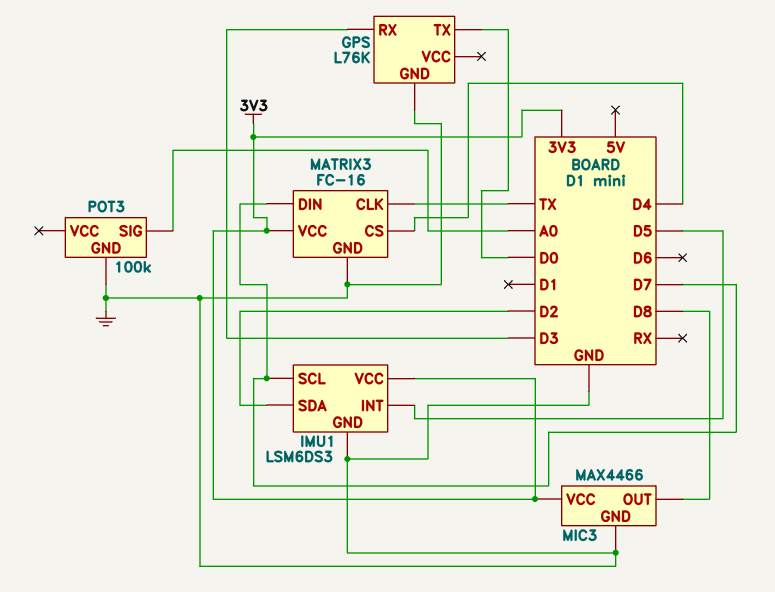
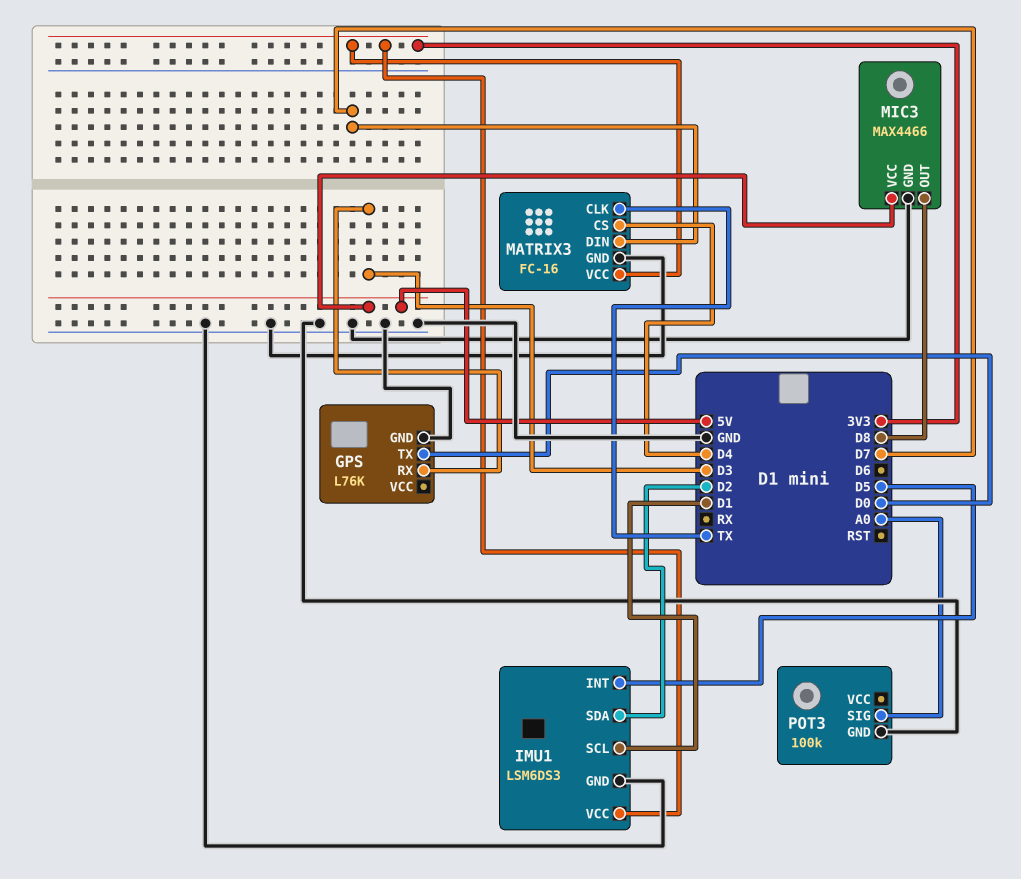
IMU1 pin SCL: D7 -> D1
MIC3 pin VCC: 3V3 -> 5V

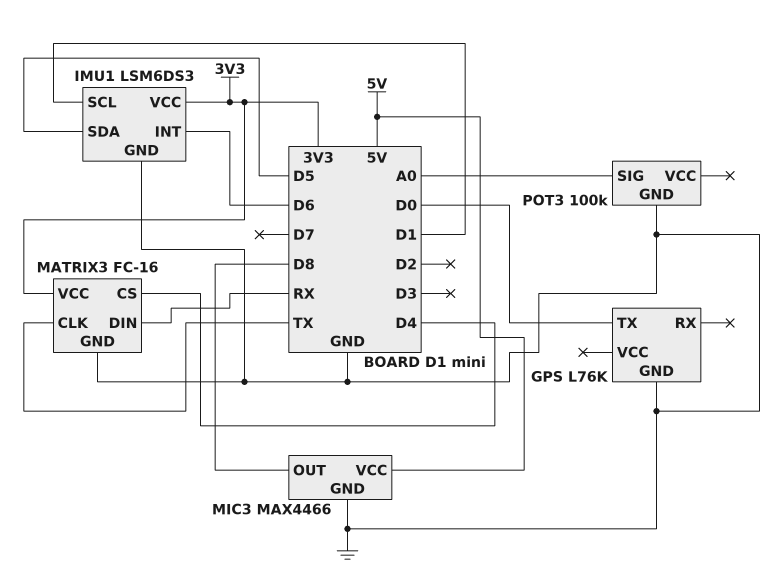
GPS pin RX: D3 -> none
IMU1 pin INT: D5 -> D6
IMU1 pin SDA: D2 -> D5
MATRIX3 pin DIN: D7 -> RX

